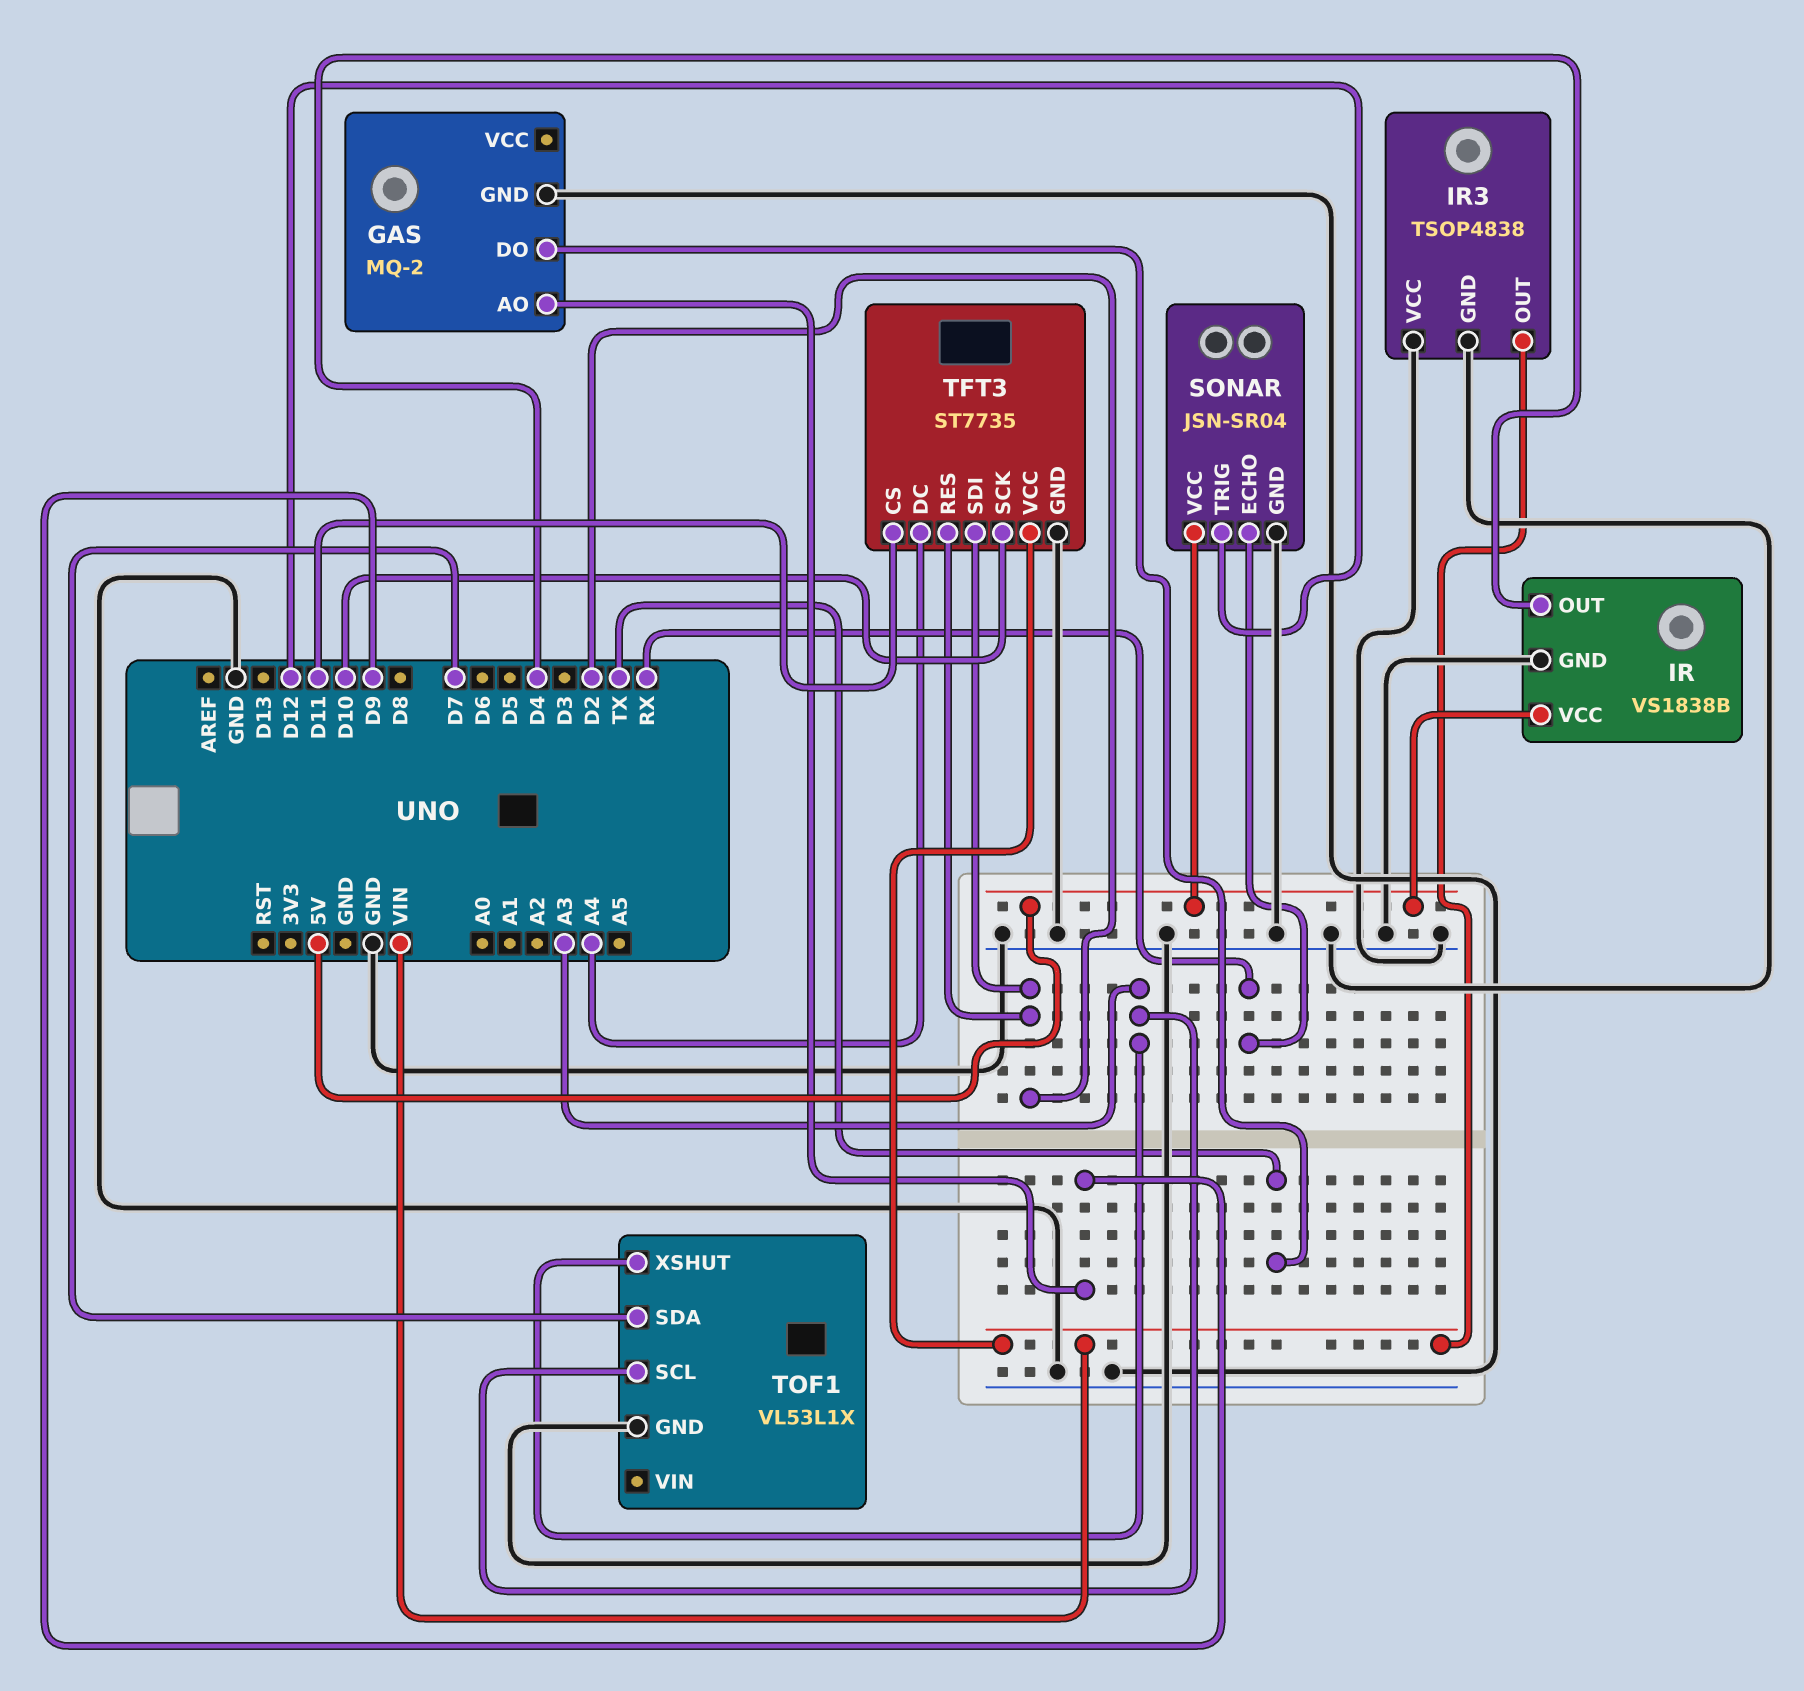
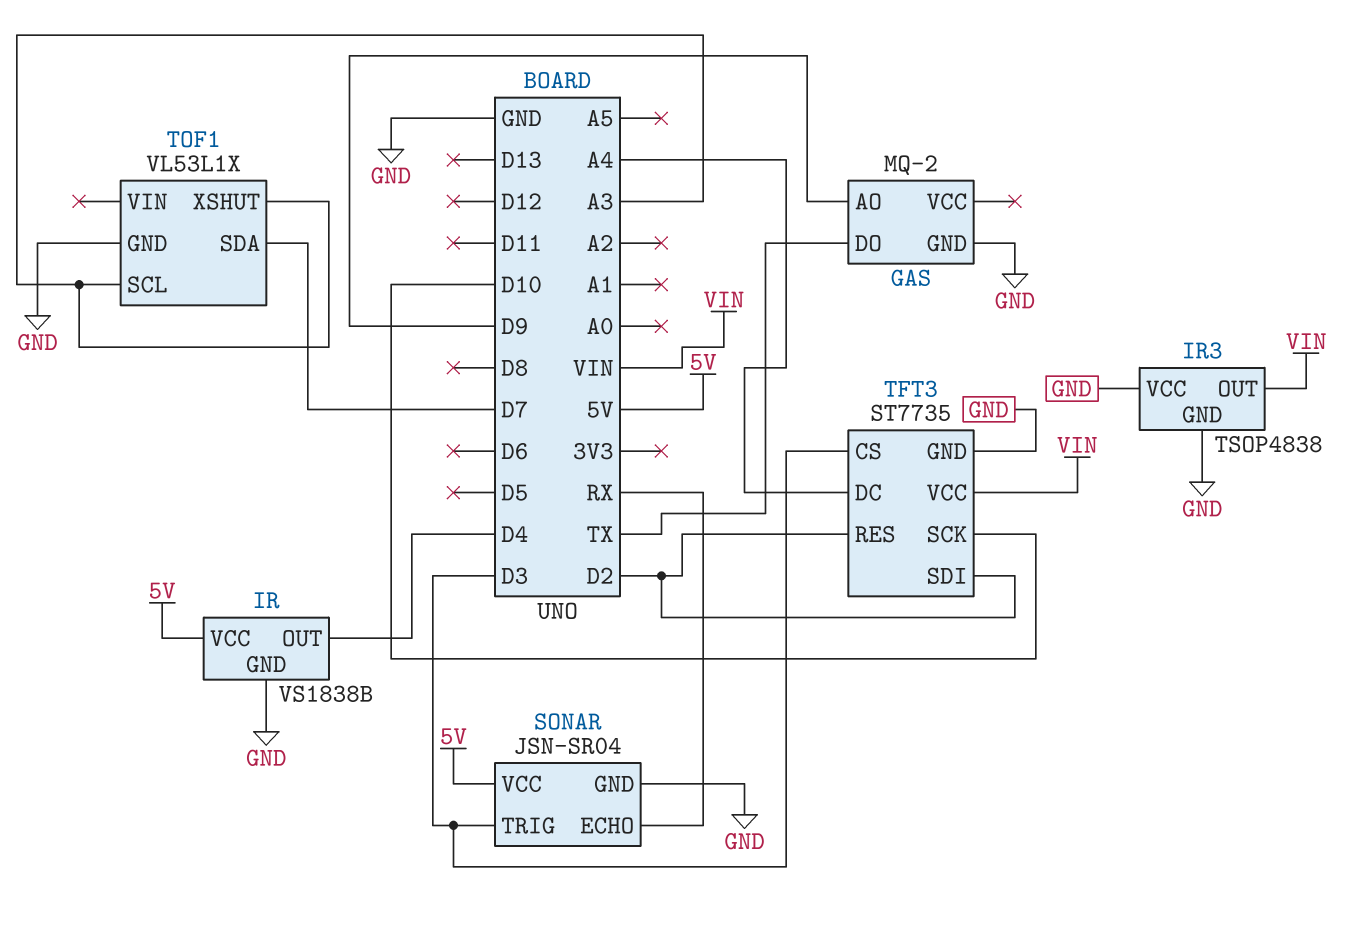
SONAR pin TRIG: D12 -> D3
TFT3 pin CS: D11 -> D3

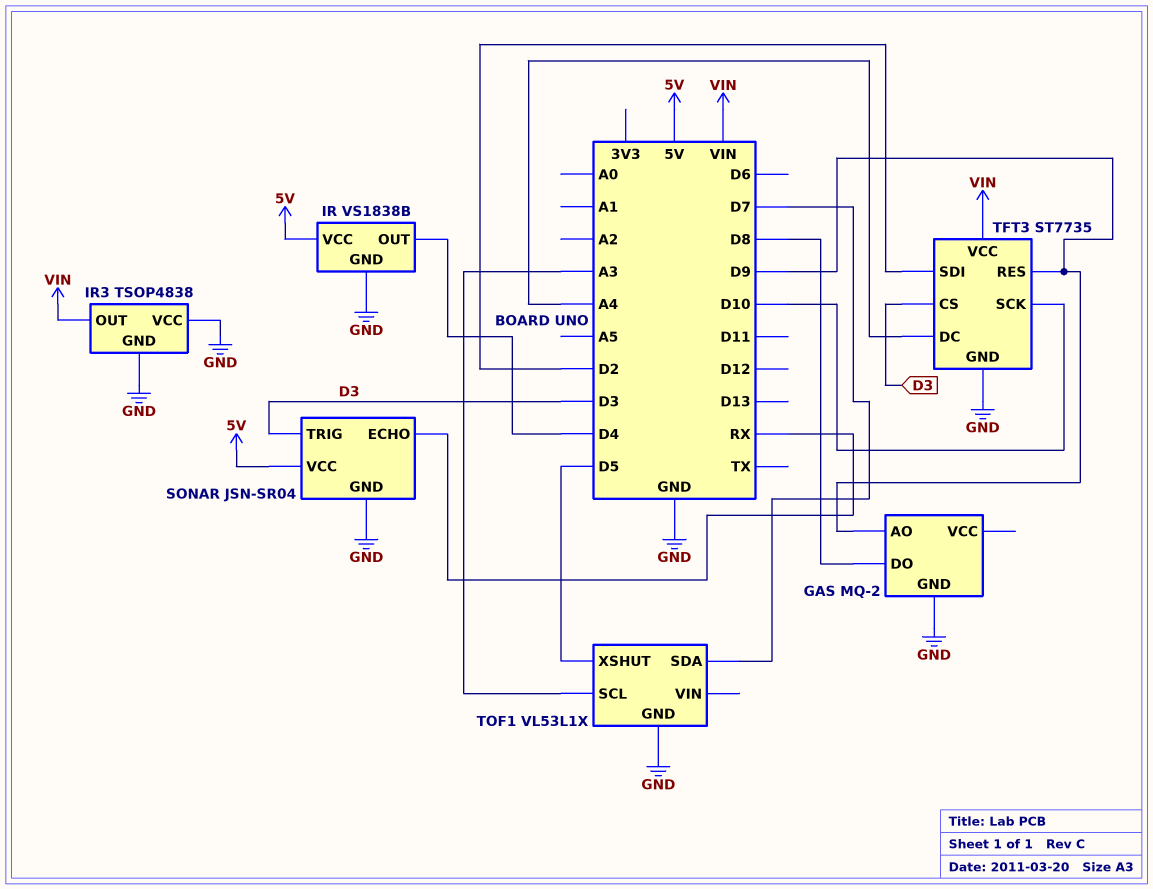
GAS pin DO: TX -> D8
TFT3 pin RES: D2 -> D9
TOF1 pin XSHUT: A3 -> D5

